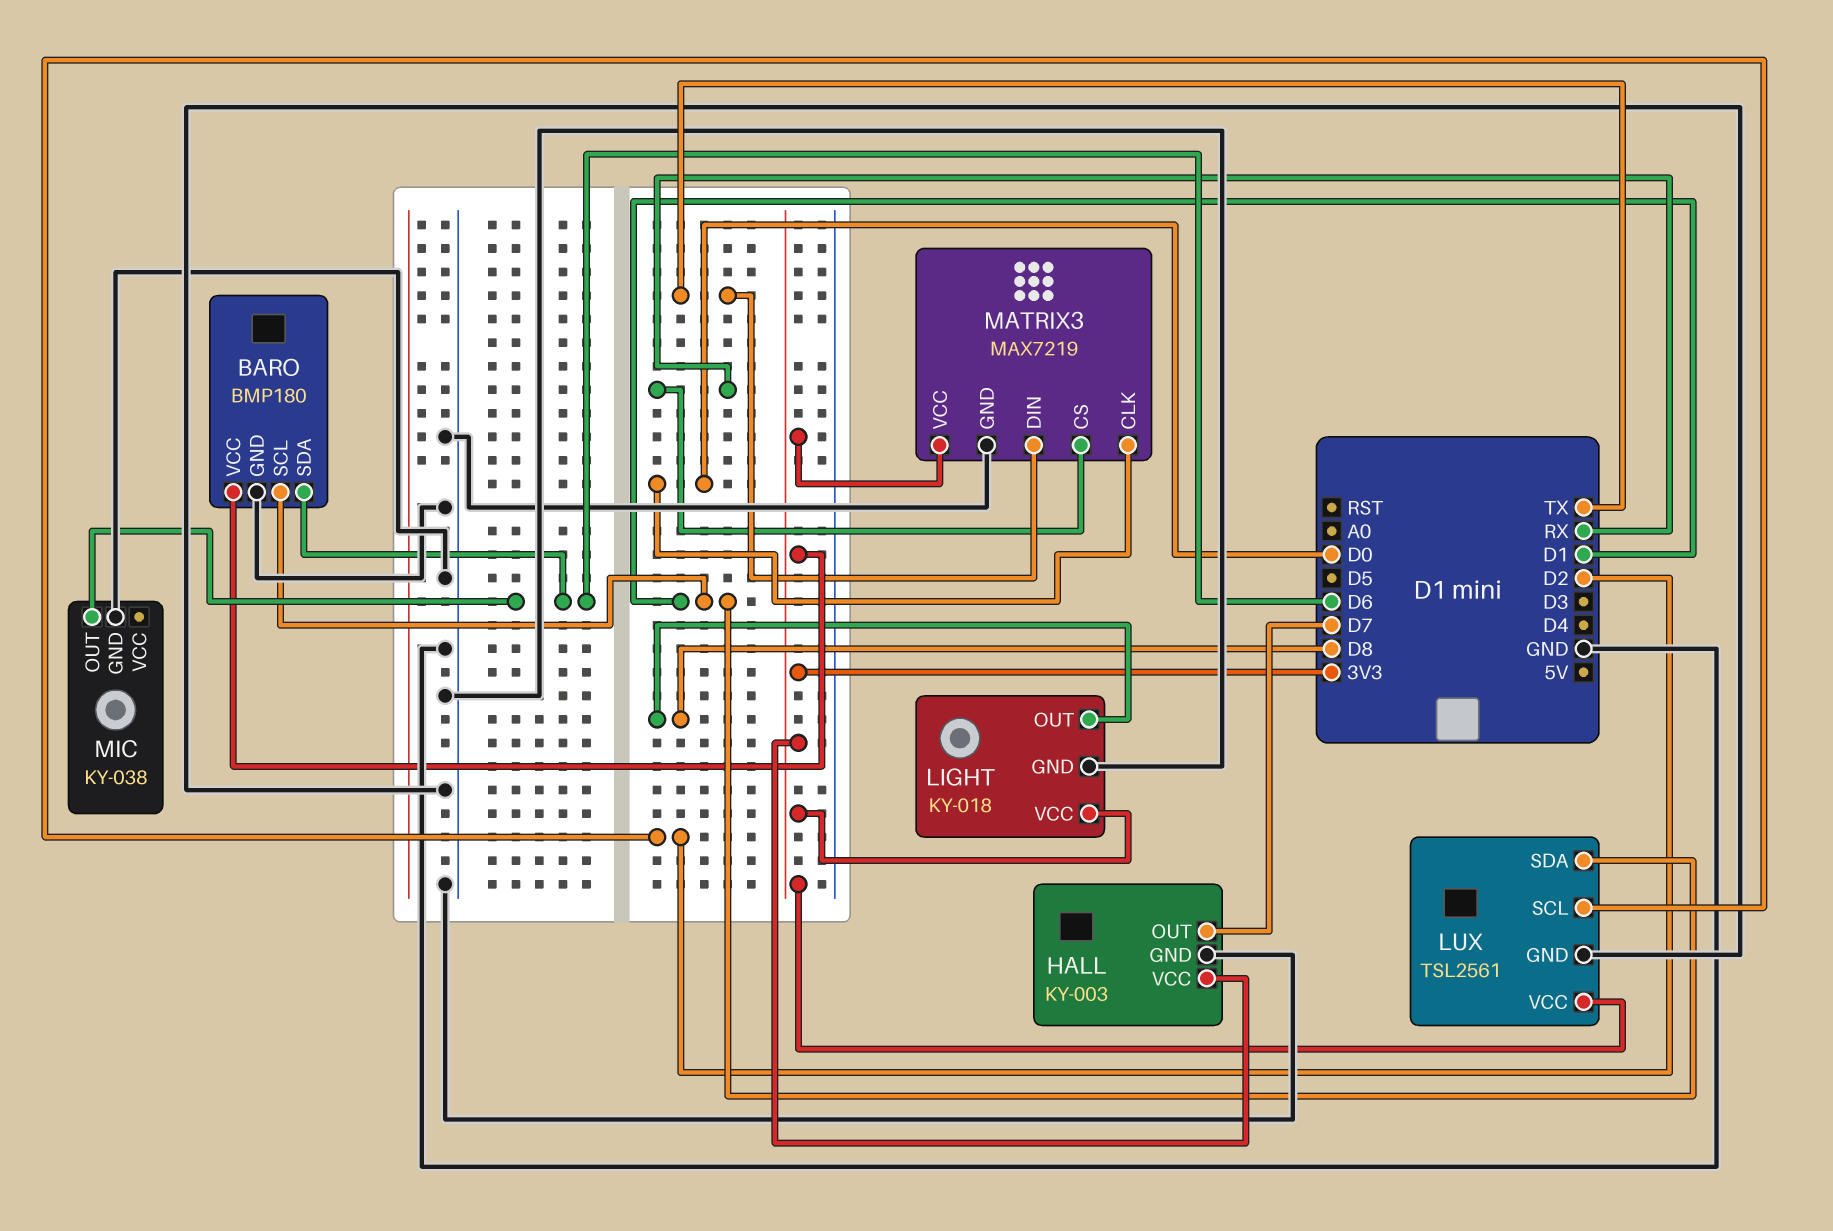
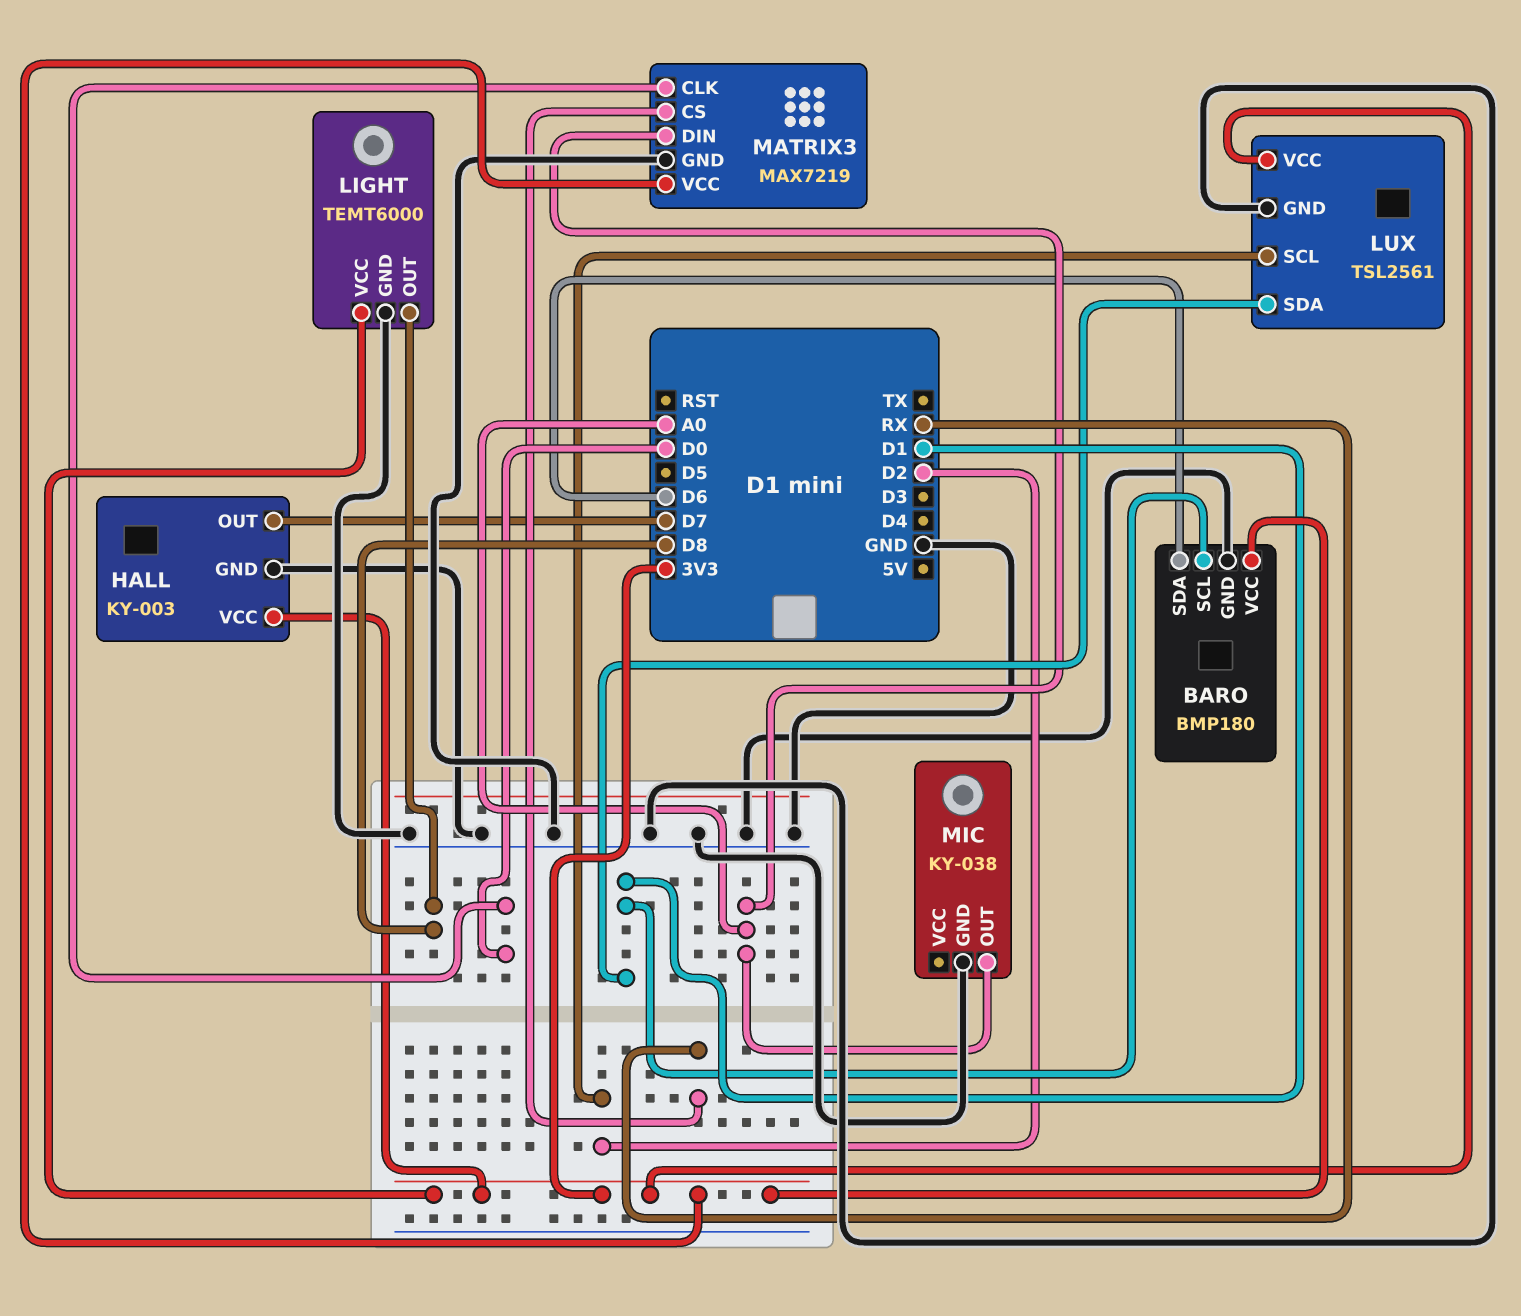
LIGHT: KY-018 -> TEMT6000
MATRIX3 pin DIN: TX -> A0
MIC pin OUT: D6 -> A0

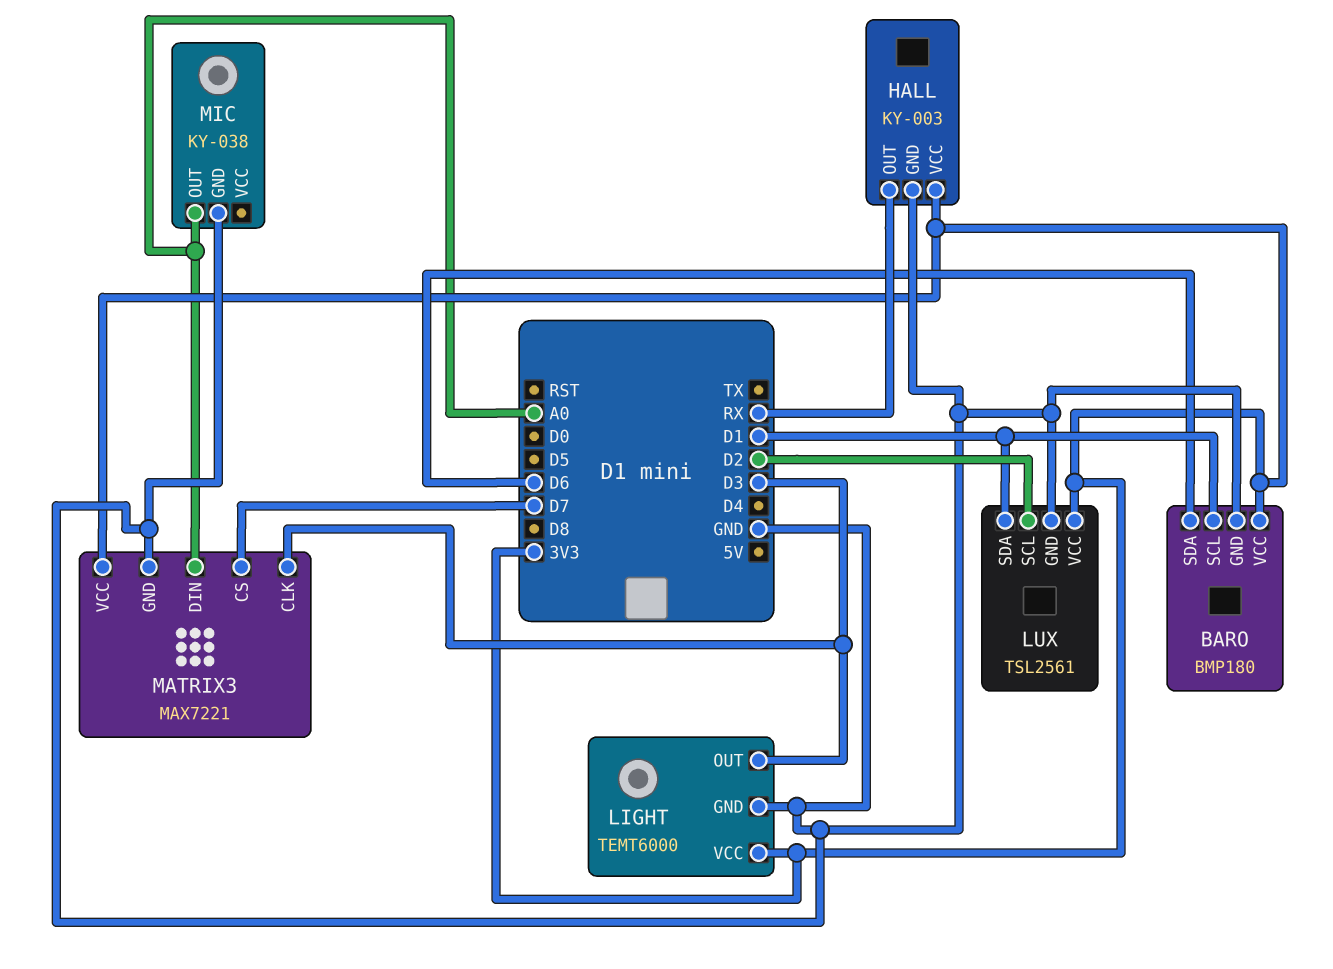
HALL pin OUT: D7 -> RX
LIGHT pin OUT: D8 -> D3
MATRIX3: MAX7219 -> MAX7221
MATRIX3 pin CLK: D0 -> D3
MATRIX3 pin CS: RX -> D7

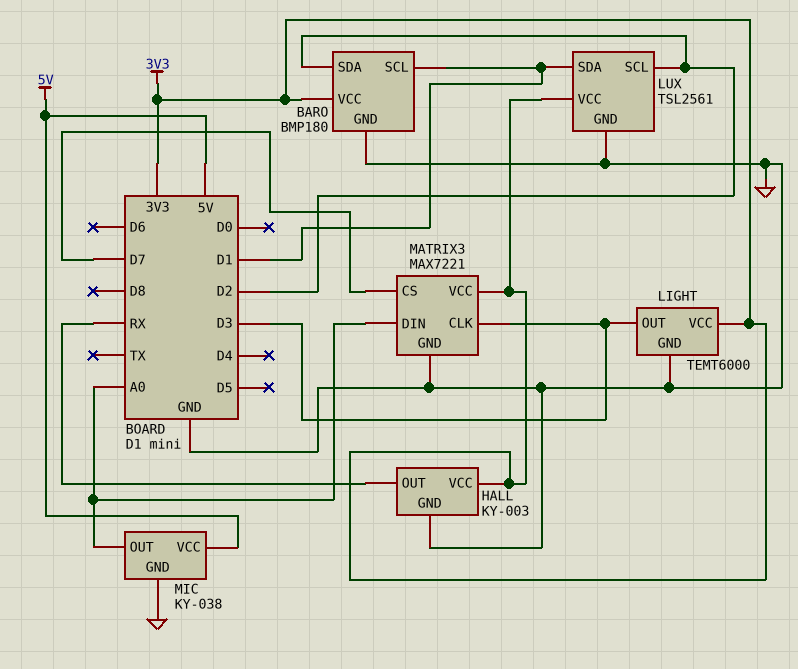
BARO pin SDA: D6 -> D2
MIC pin VCC: none -> 5V

